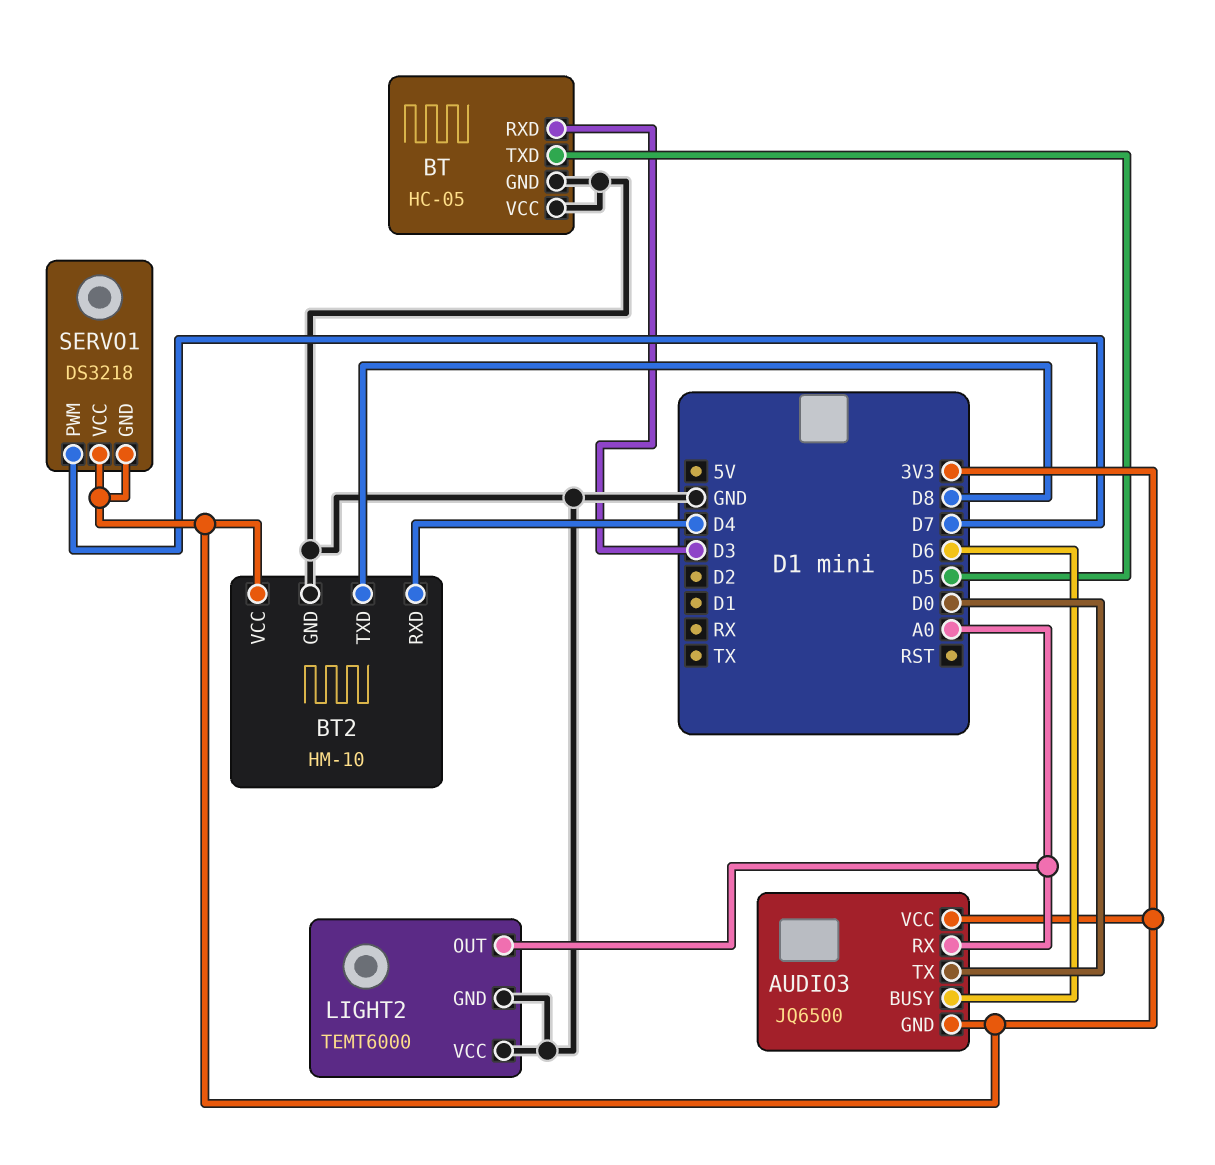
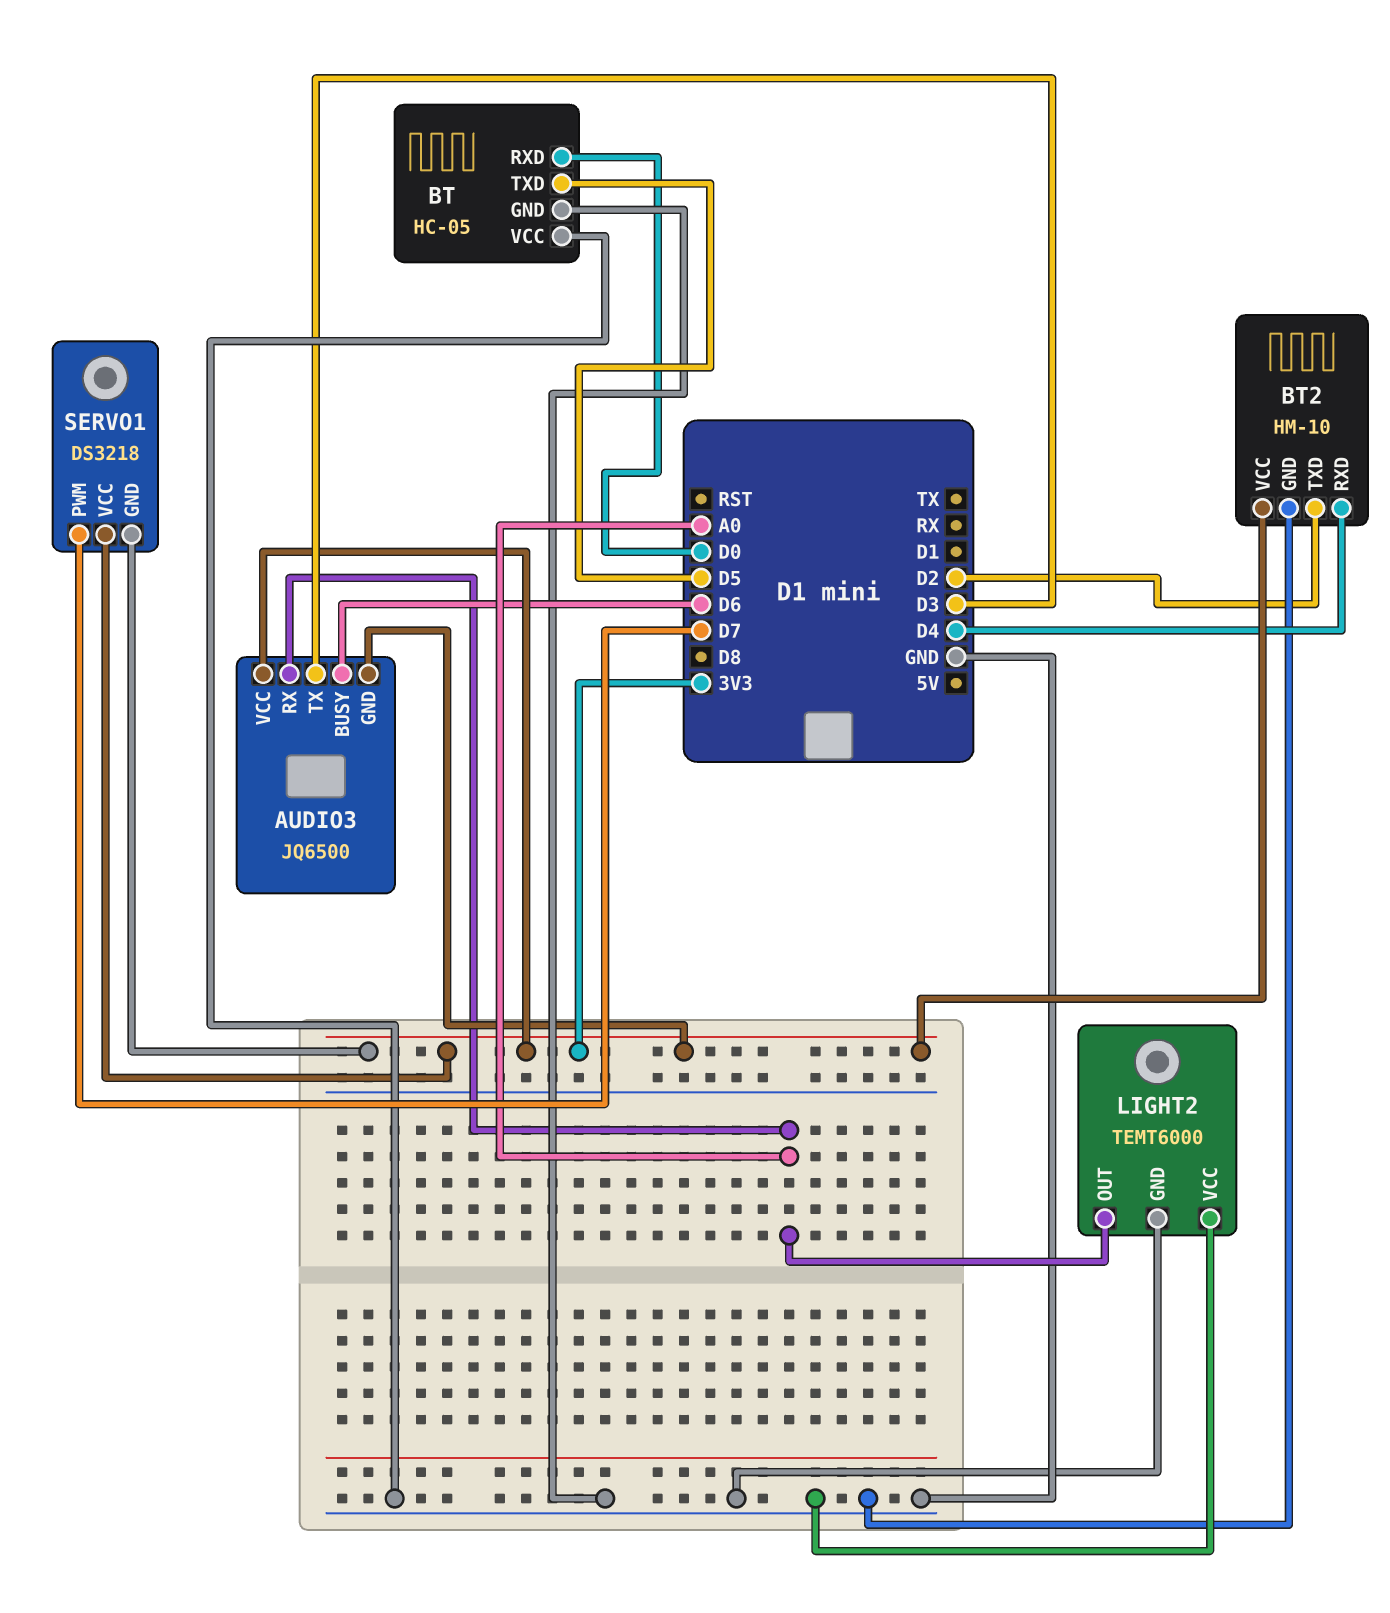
AUDIO3 pin TX: D0 -> D3
BT pin RXD: D3 -> D0
BT2 pin TXD: D8 -> D2

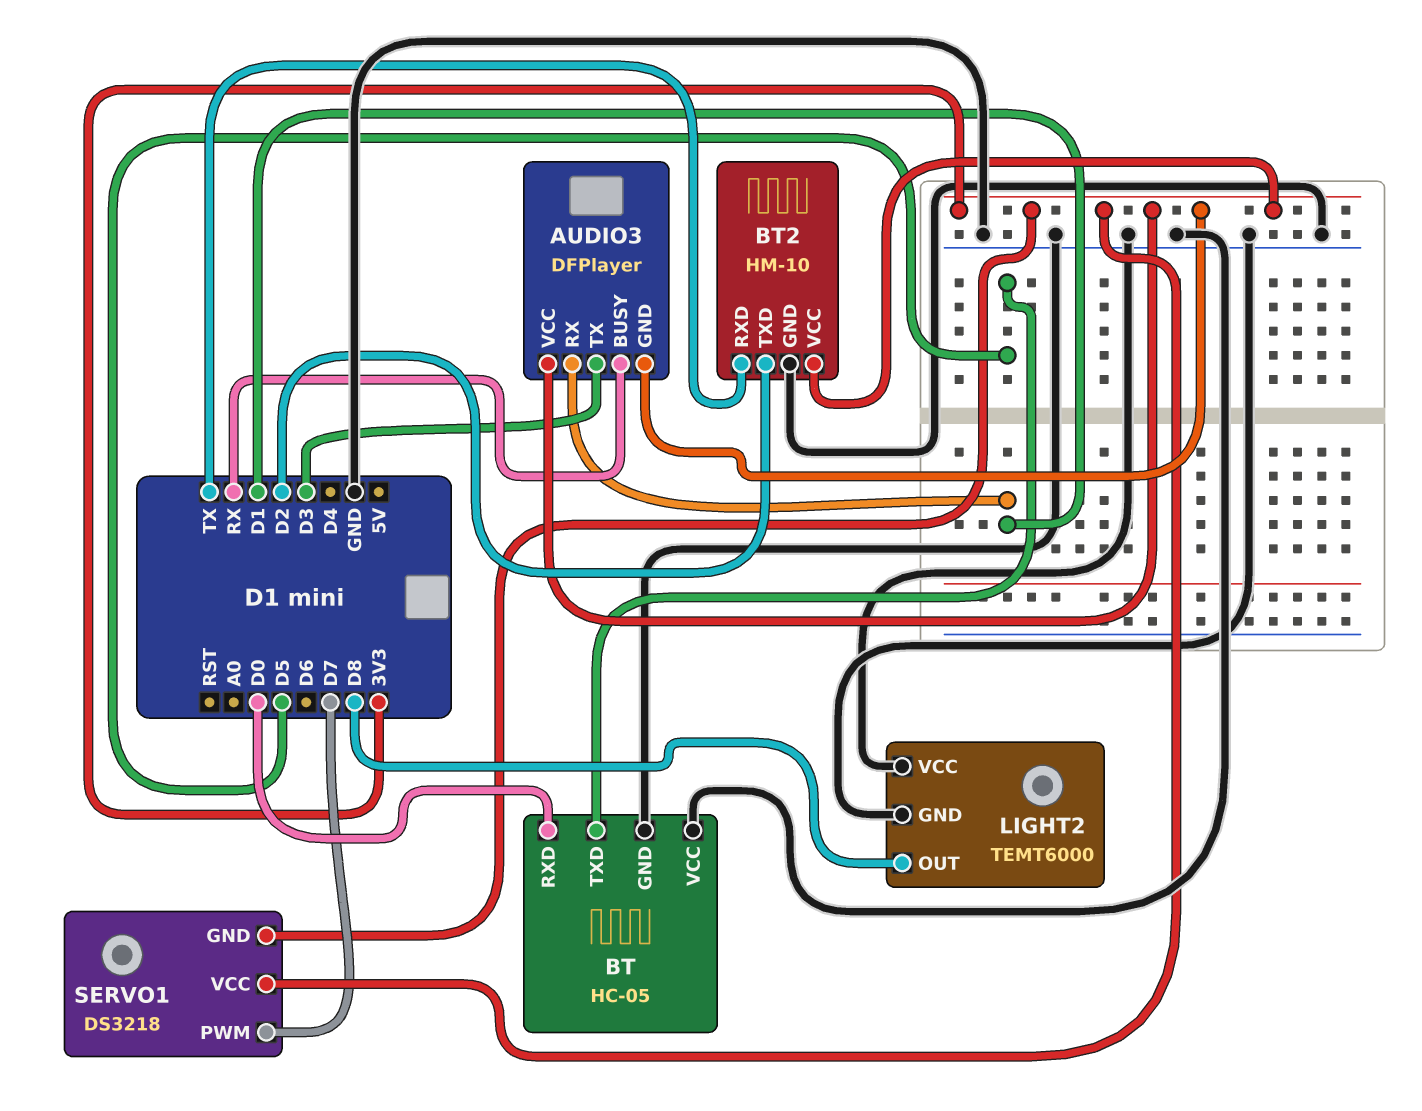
AUDIO3: JQ6500 -> DFPlayer
AUDIO3 pin BUSY: D6 -> RX
AUDIO3 pin RX: A0 -> D1
BT2 pin RXD: D4 -> TX
LIGHT2 pin OUT: A0 -> D8

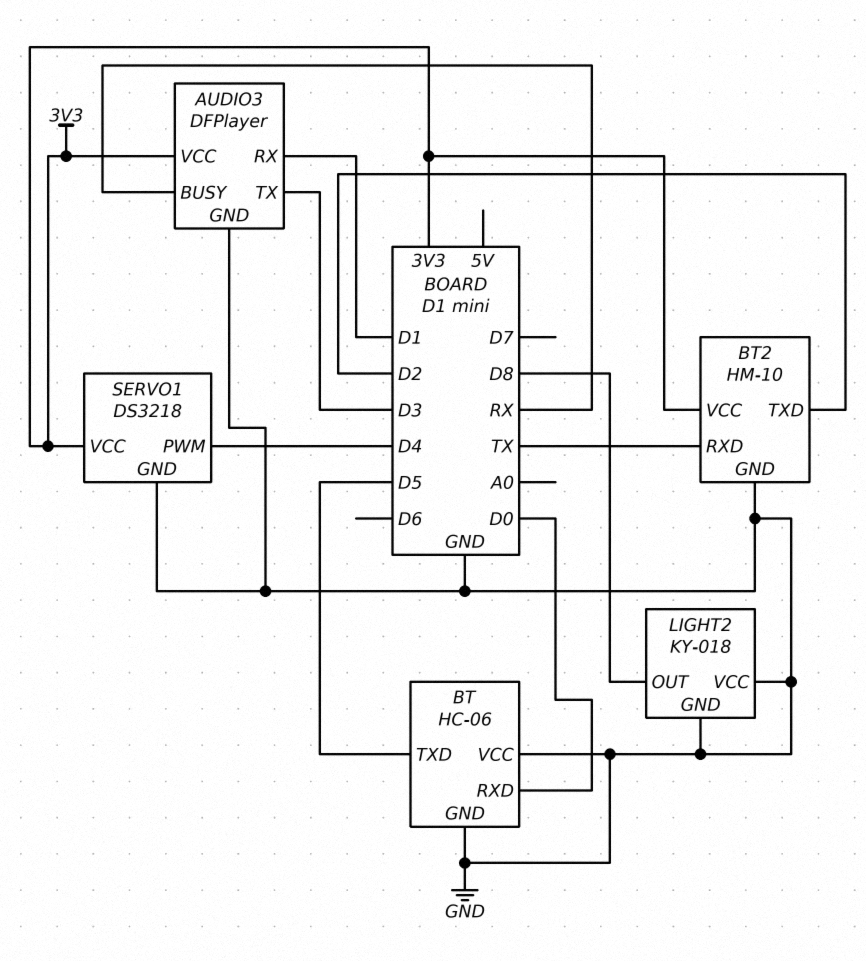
AUDIO3 pin GND: 3V3 -> GND
BT: HC-05 -> HC-06
LIGHT2: TEMT6000 -> KY-018
SERVO1 pin GND: 3V3 -> GND
SERVO1 pin PWM: D7 -> D4

